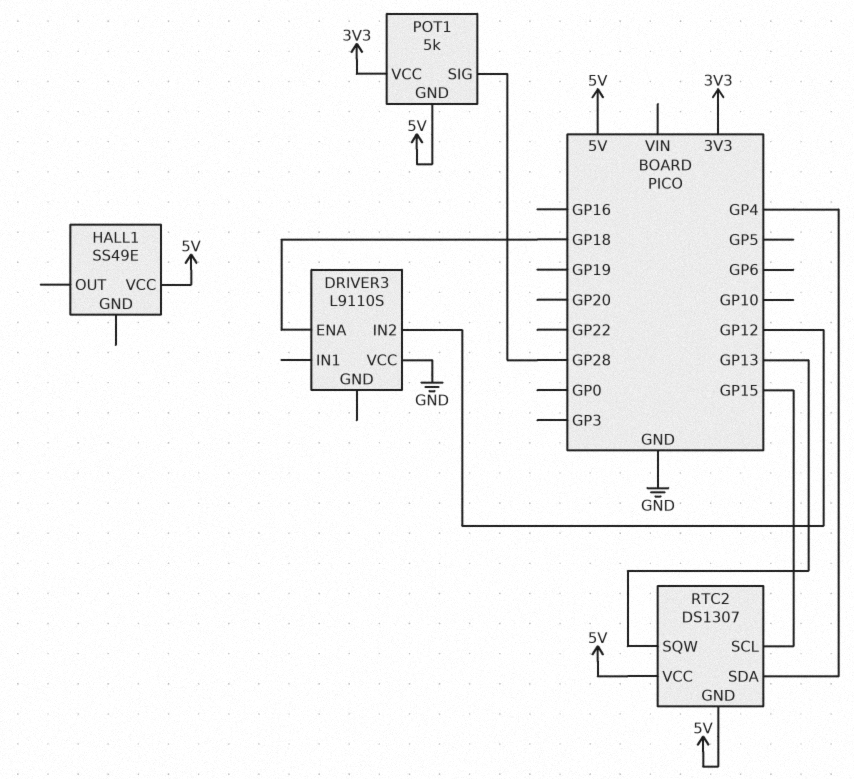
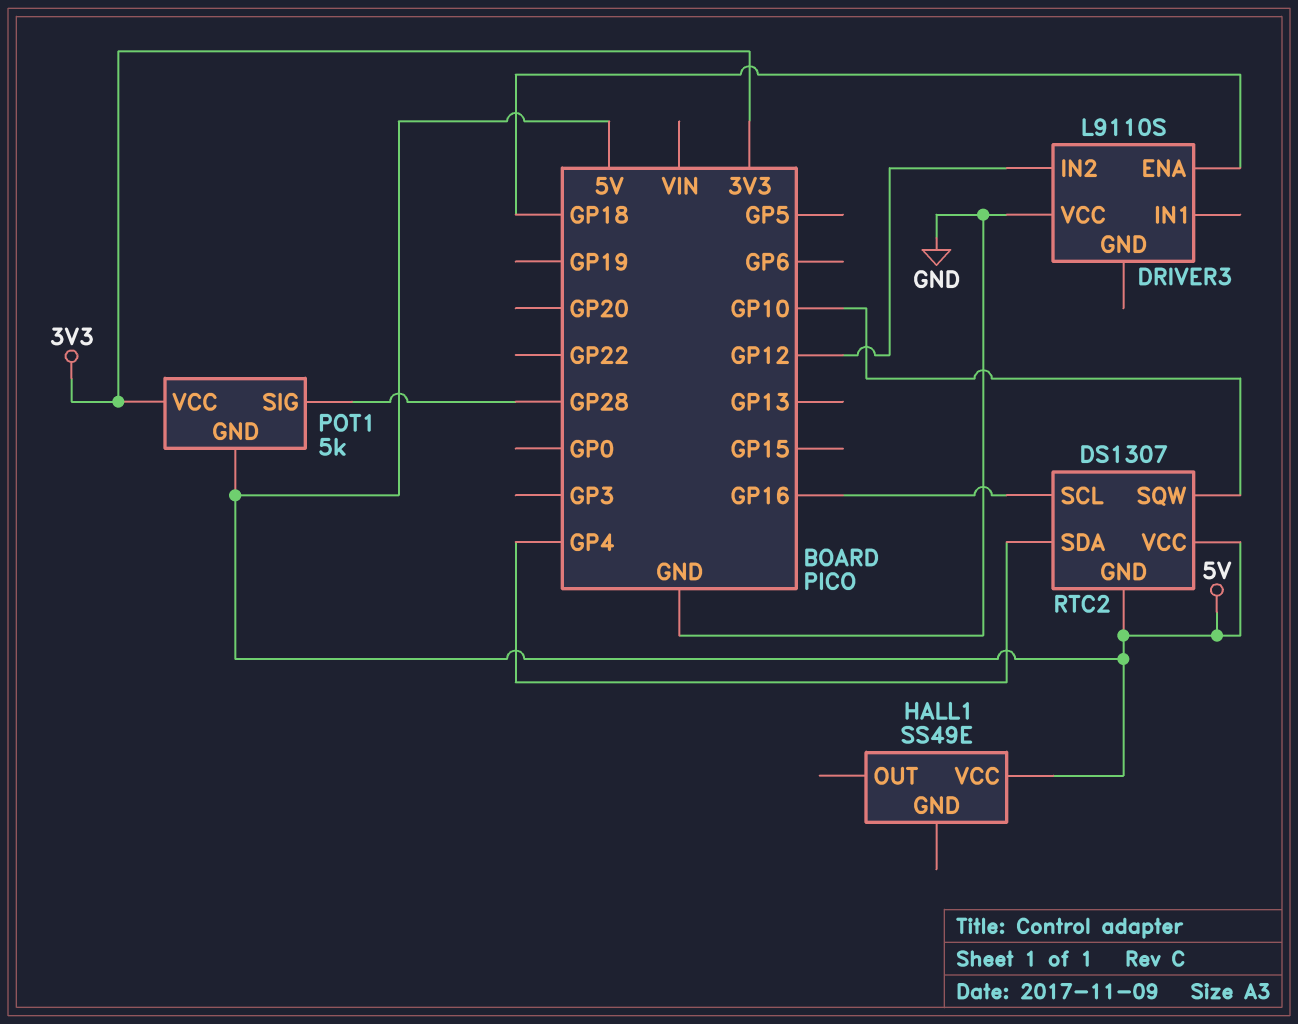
RTC2 pin SCL: GP15 -> GP16
RTC2 pin SQW: GP13 -> GP10

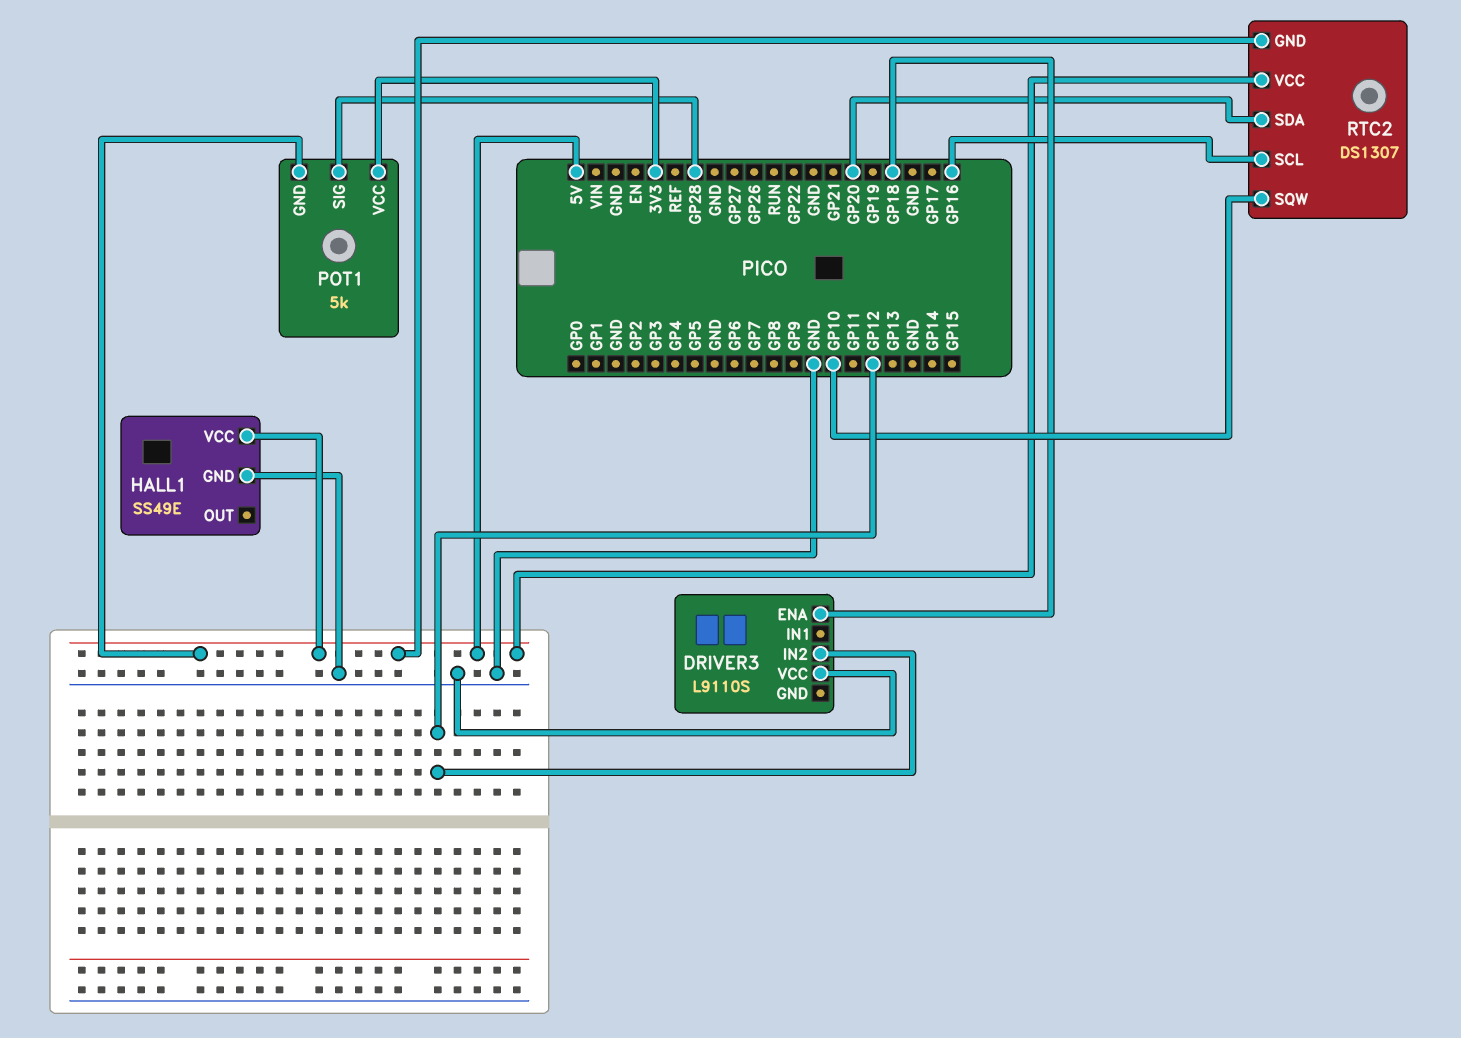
HALL1 pin GND: none -> GND
RTC2 pin SDA: GP4 -> GP20

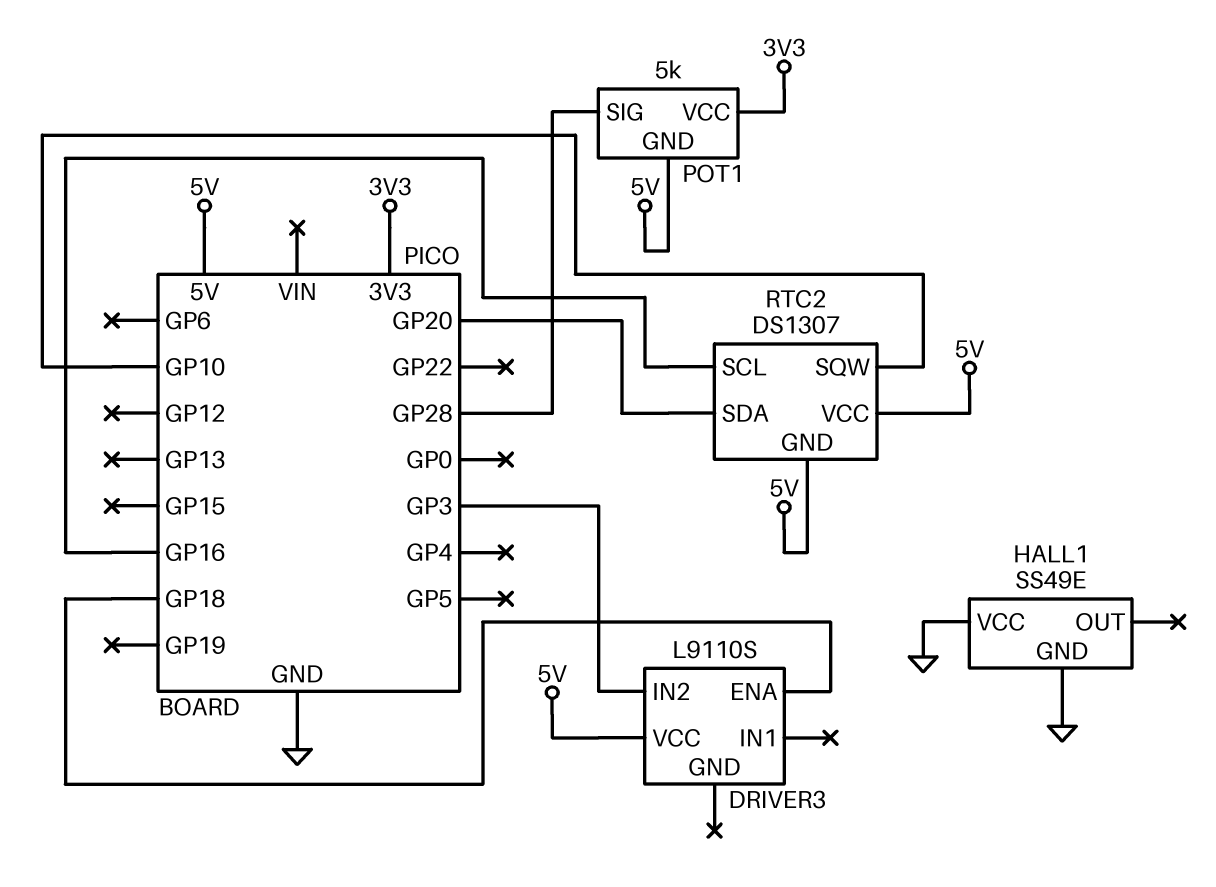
DRIVER3 pin IN2: GP12 -> GP3
DRIVER3 pin VCC: GND -> 5V
HALL1 pin VCC: 5V -> GND

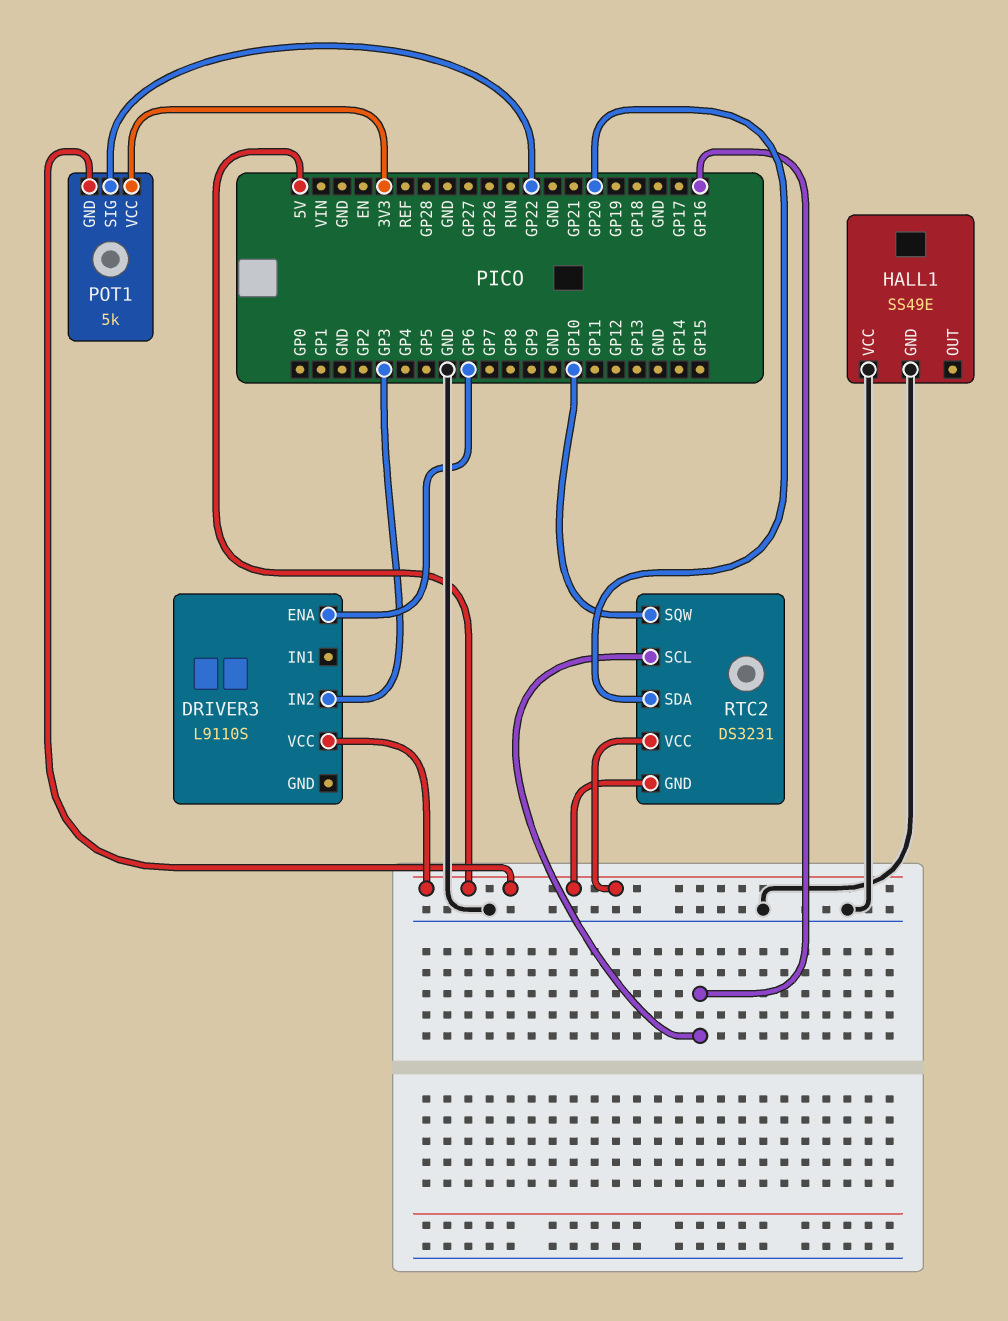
DRIVER3 pin ENA: GP18 -> GP6
POT1 pin SIG: GP28 -> GP22
RTC2: DS1307 -> DS3231

